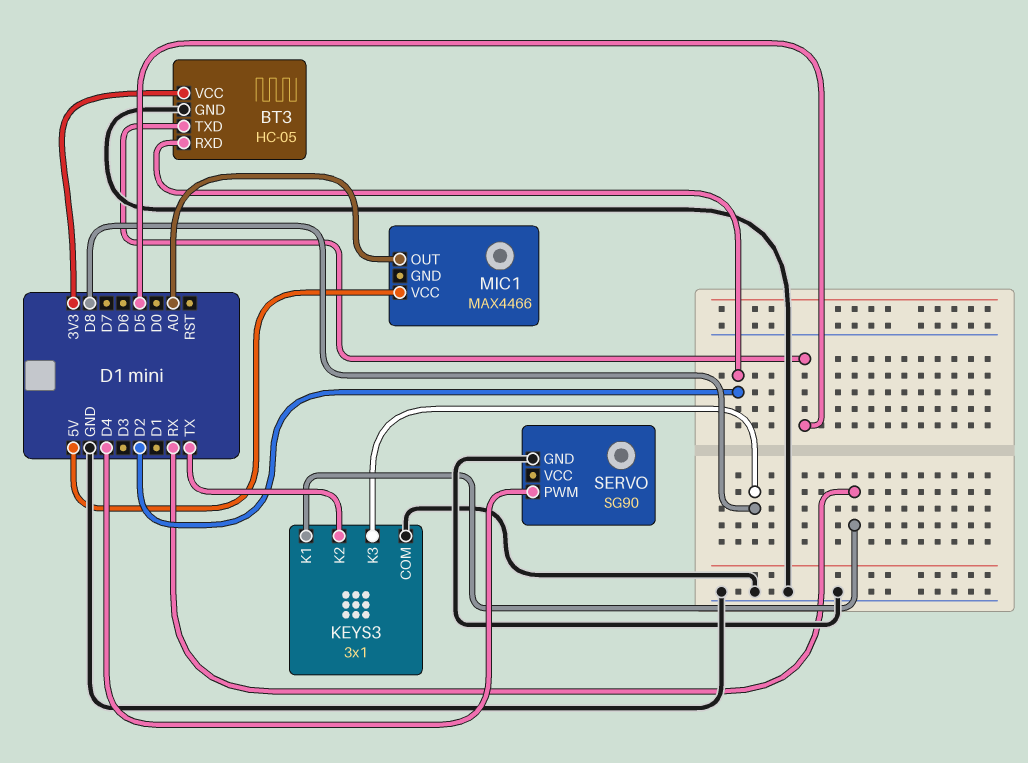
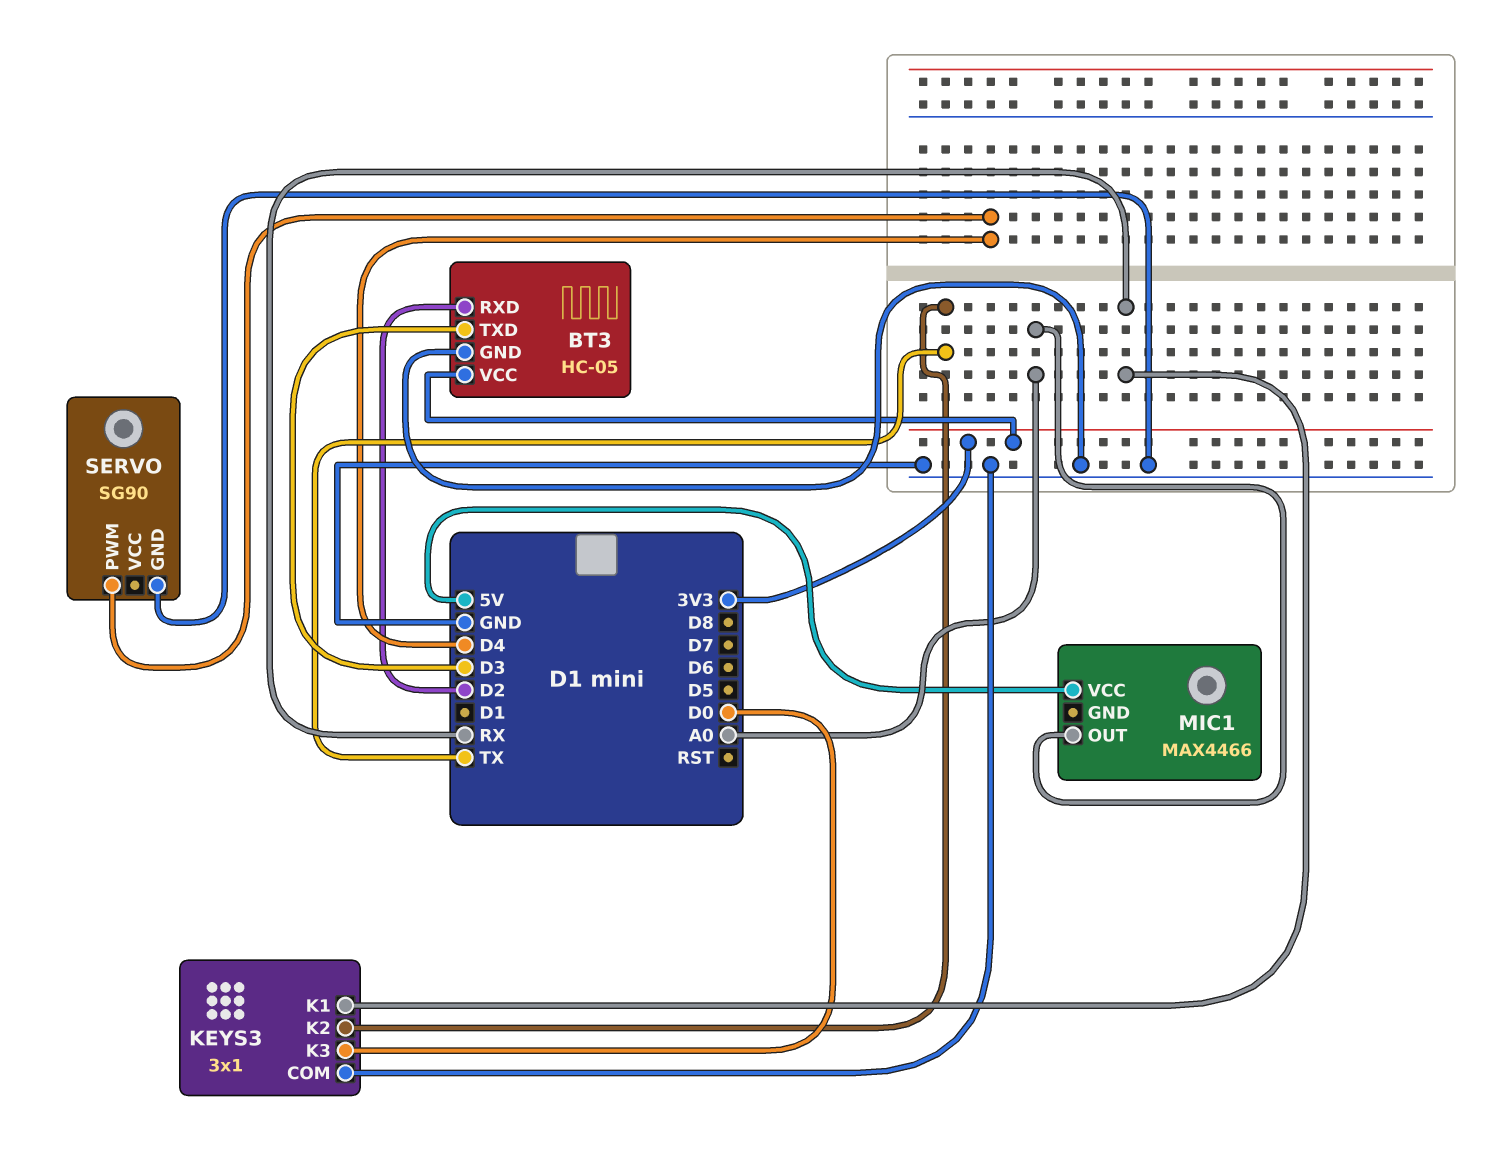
BT3 pin TXD: D5 -> D3
KEYS3 pin K3: D8 -> D0

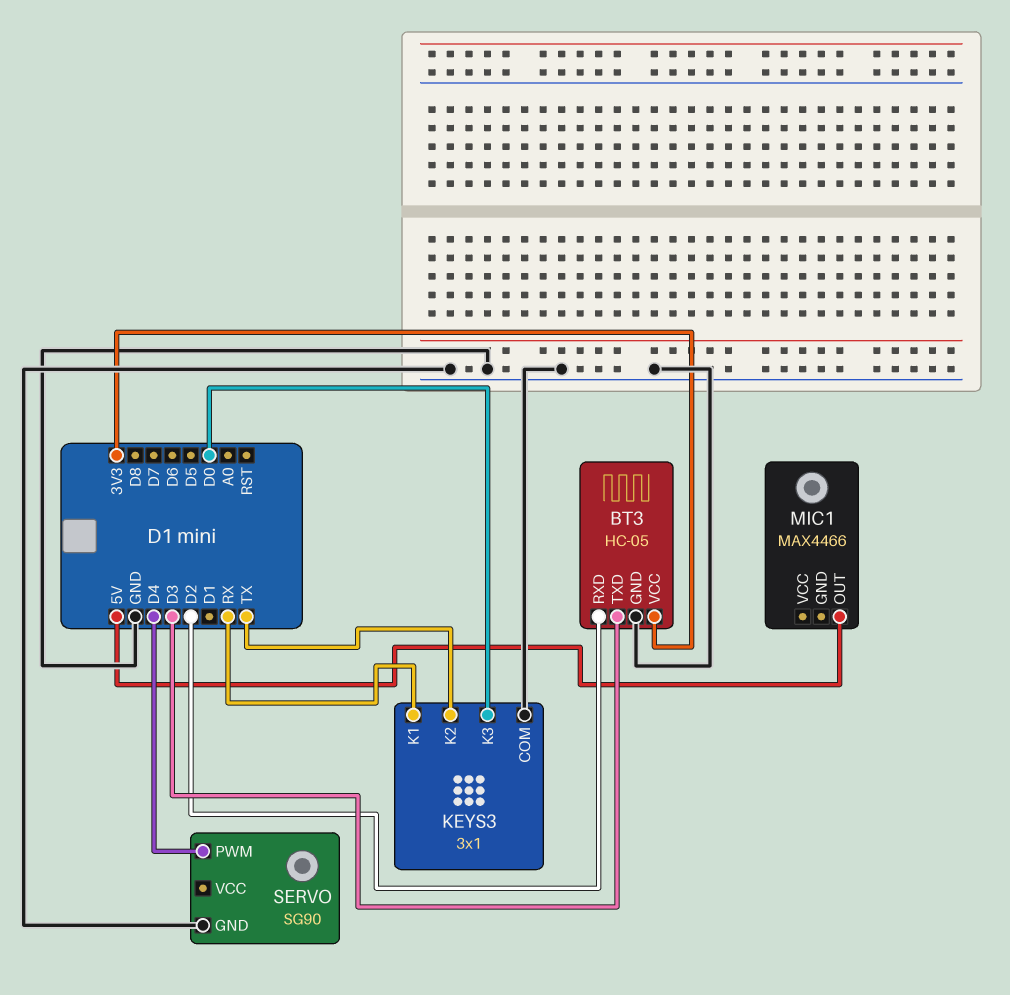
MIC1 pin OUT: A0 -> 5V
MIC1 pin VCC: 5V -> none

